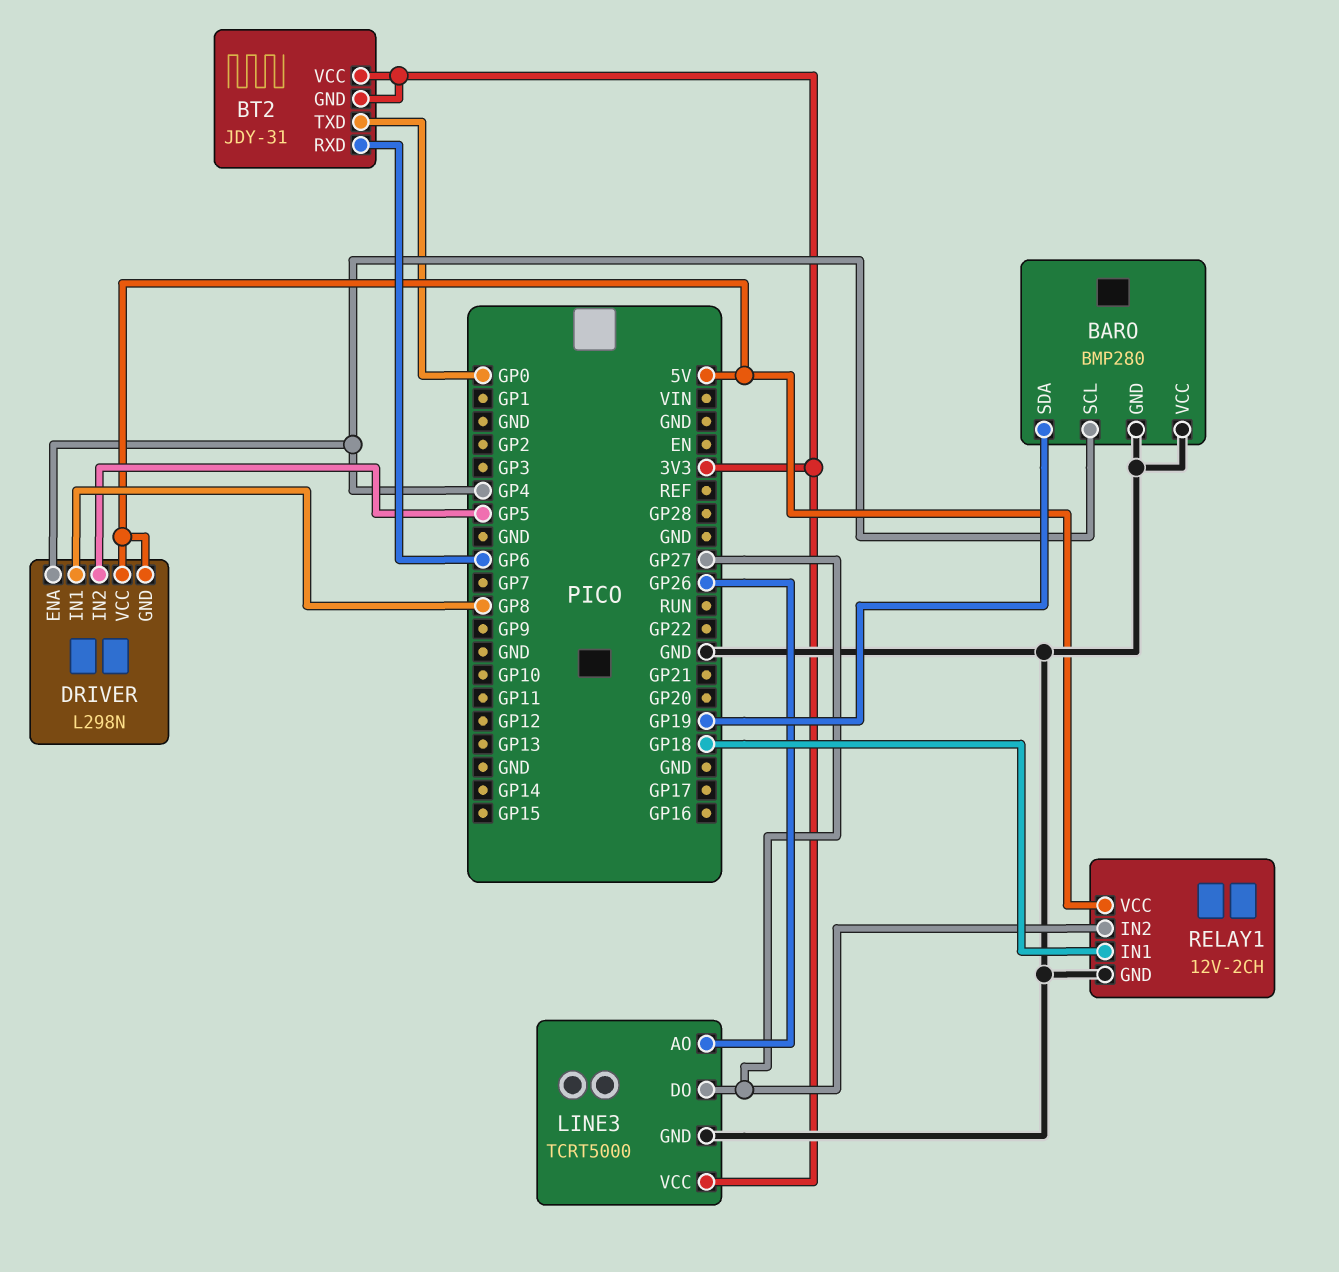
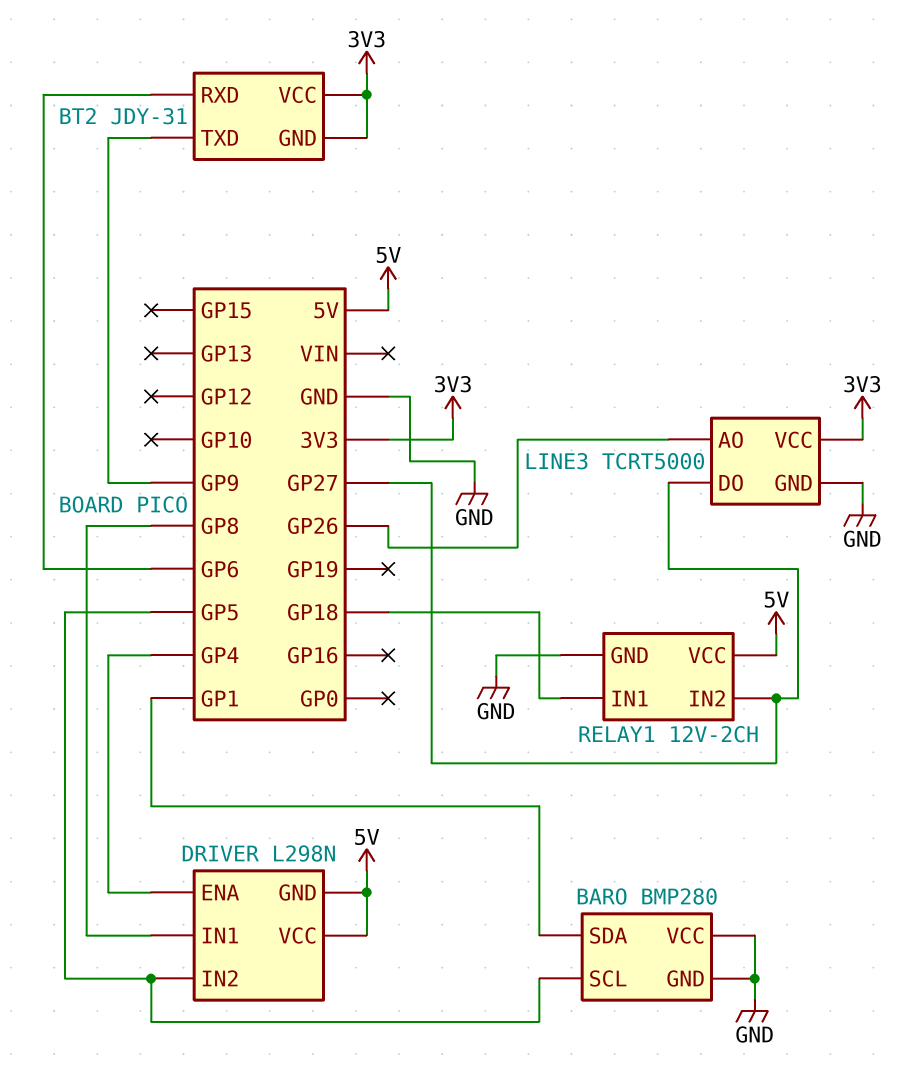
BARO pin SCL: GP4 -> GP5
BARO pin SDA: GP19 -> GP1
BT2 pin TXD: GP0 -> GP9

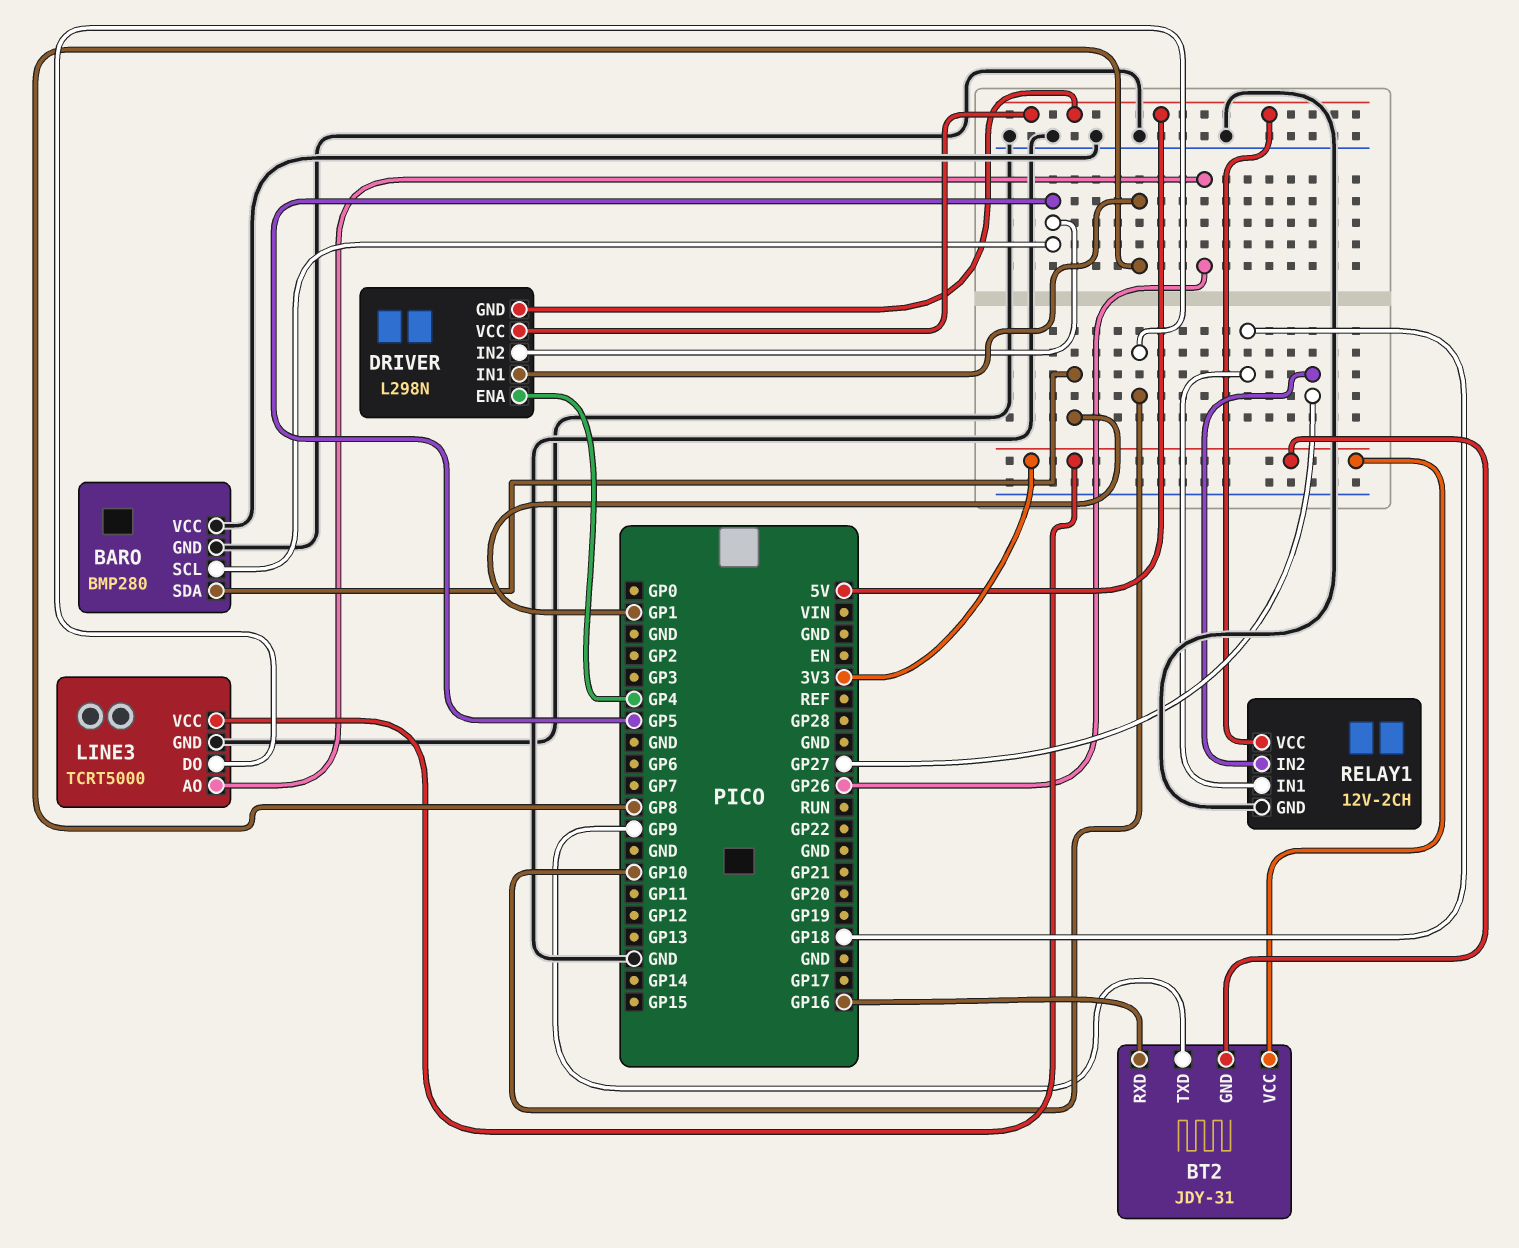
BT2 pin RXD: GP6 -> GP16
LINE3 pin DO: GP27 -> GP10

